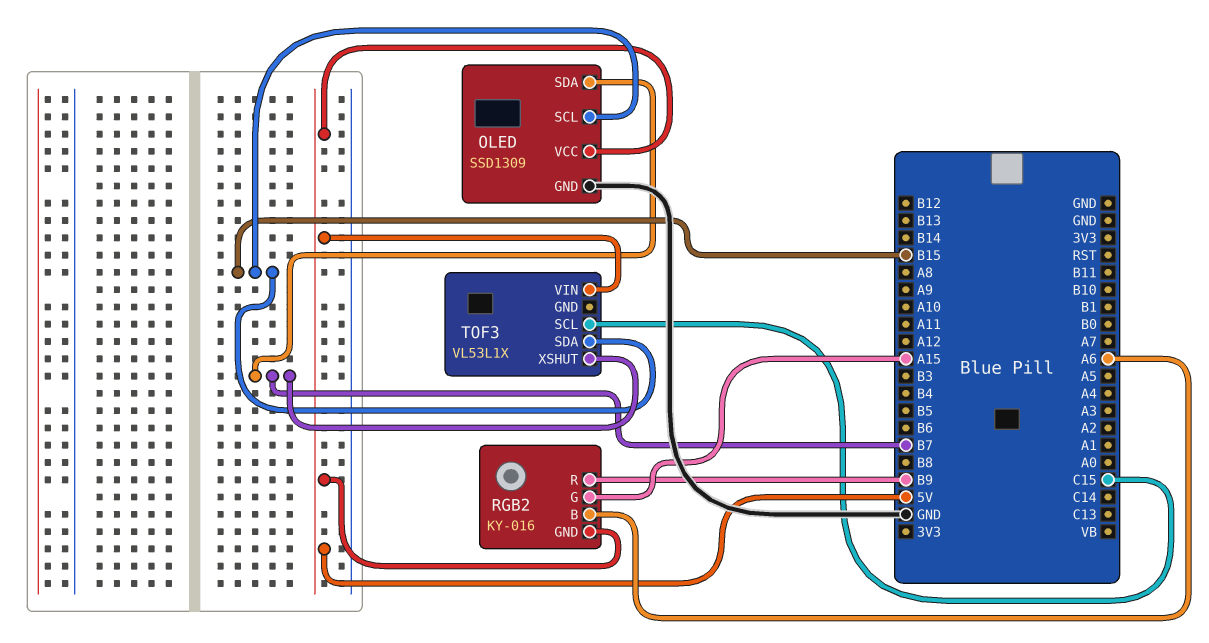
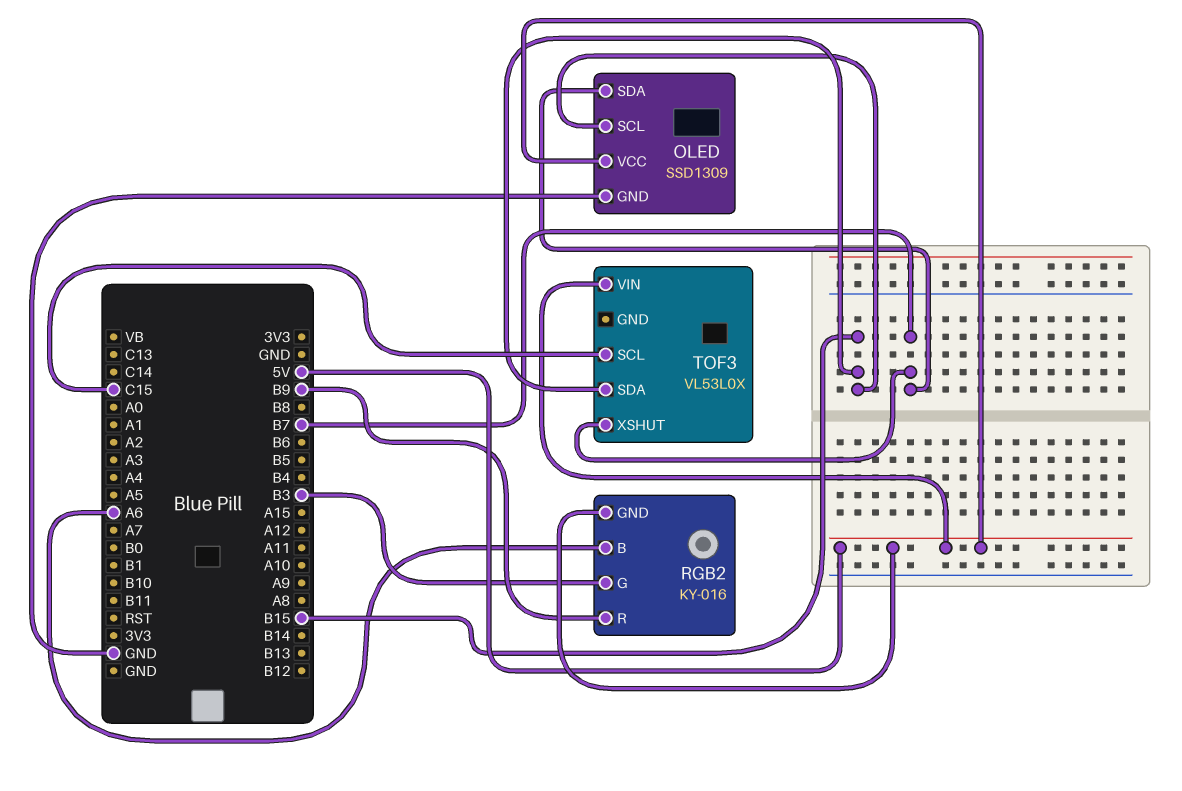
RGB2 pin G: A15 -> B3
TOF3: VL53L1X -> VL53L0X

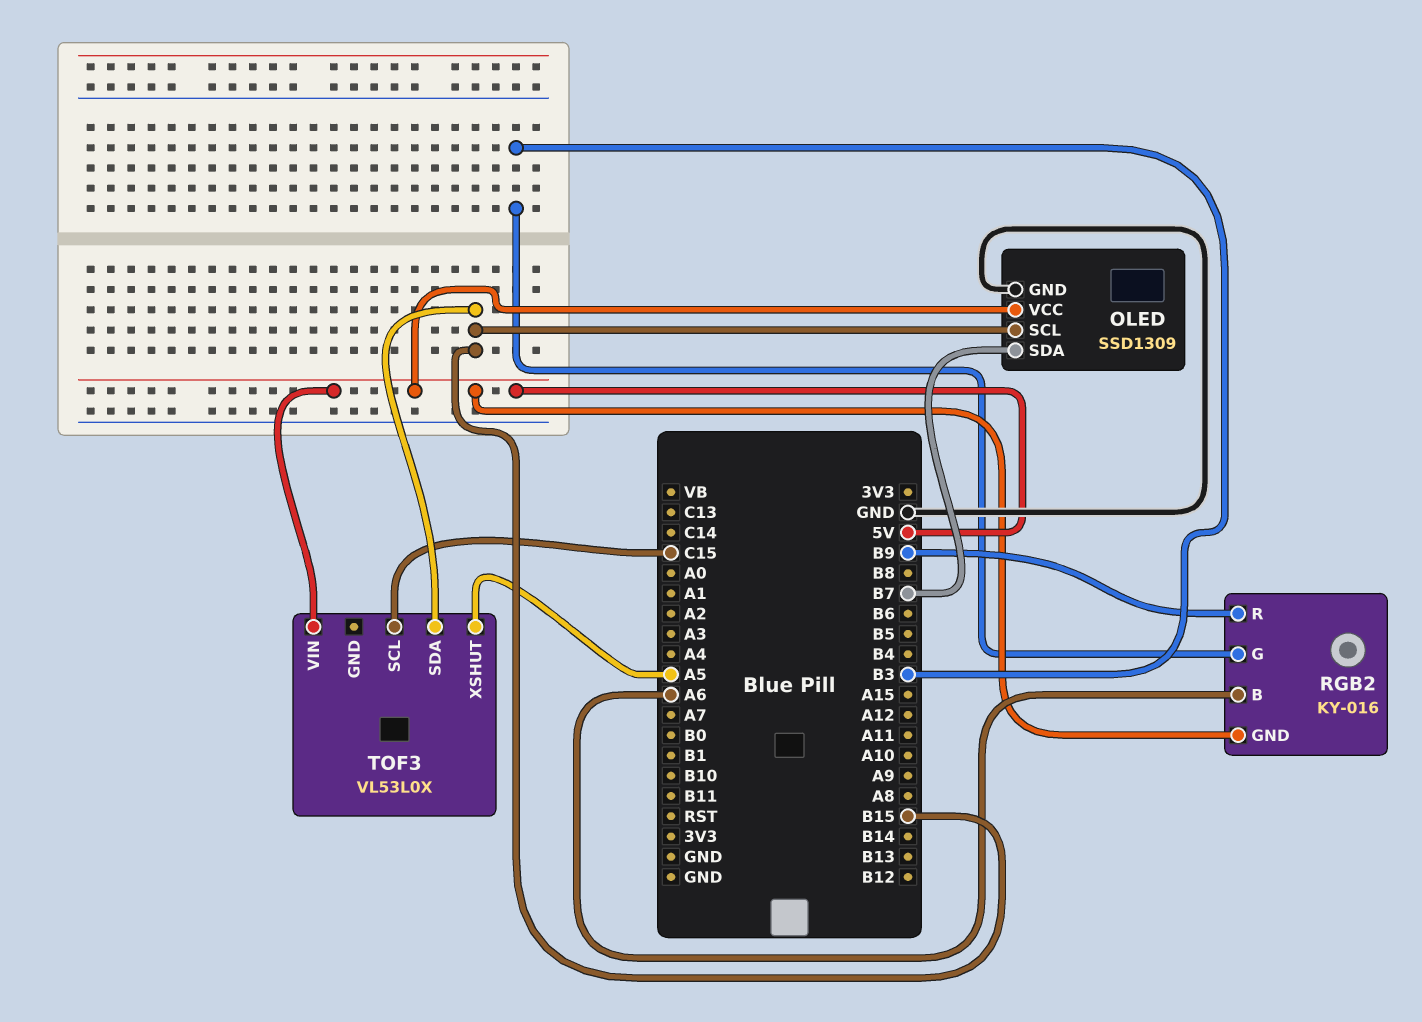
TOF3 pin XSHUT: B7 -> A5

